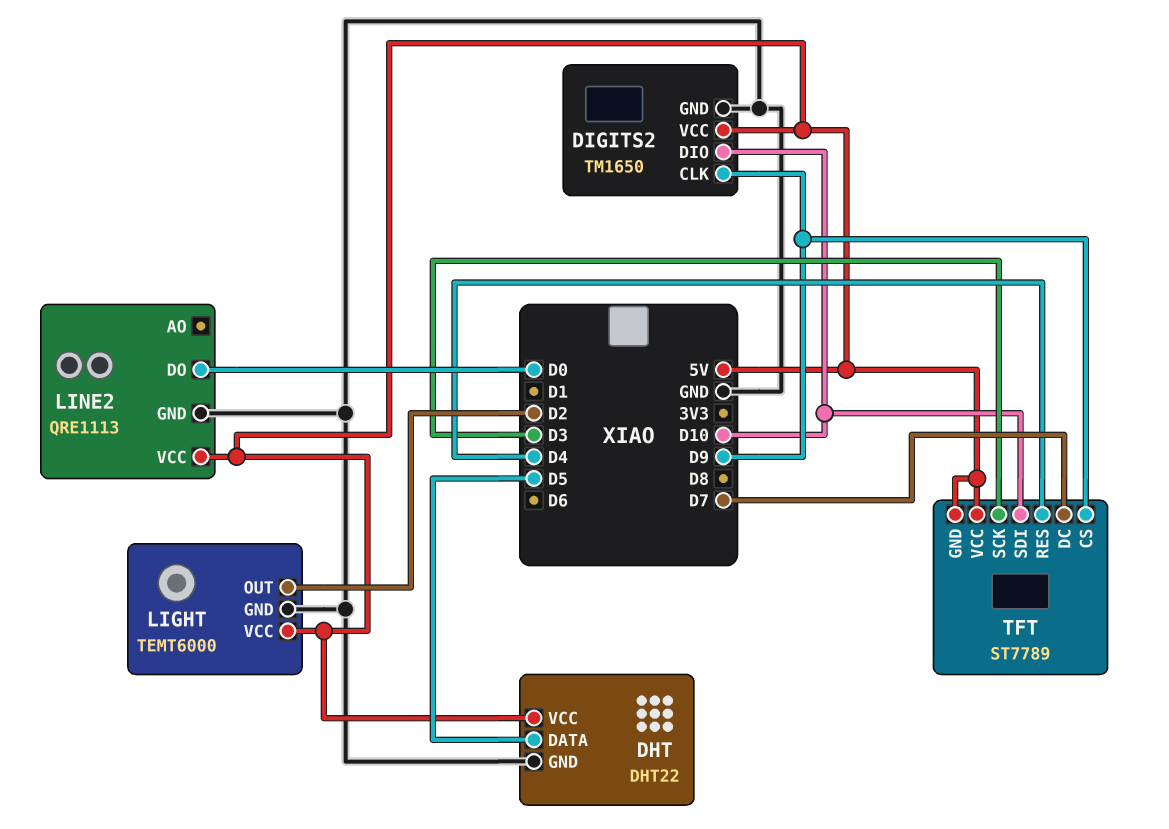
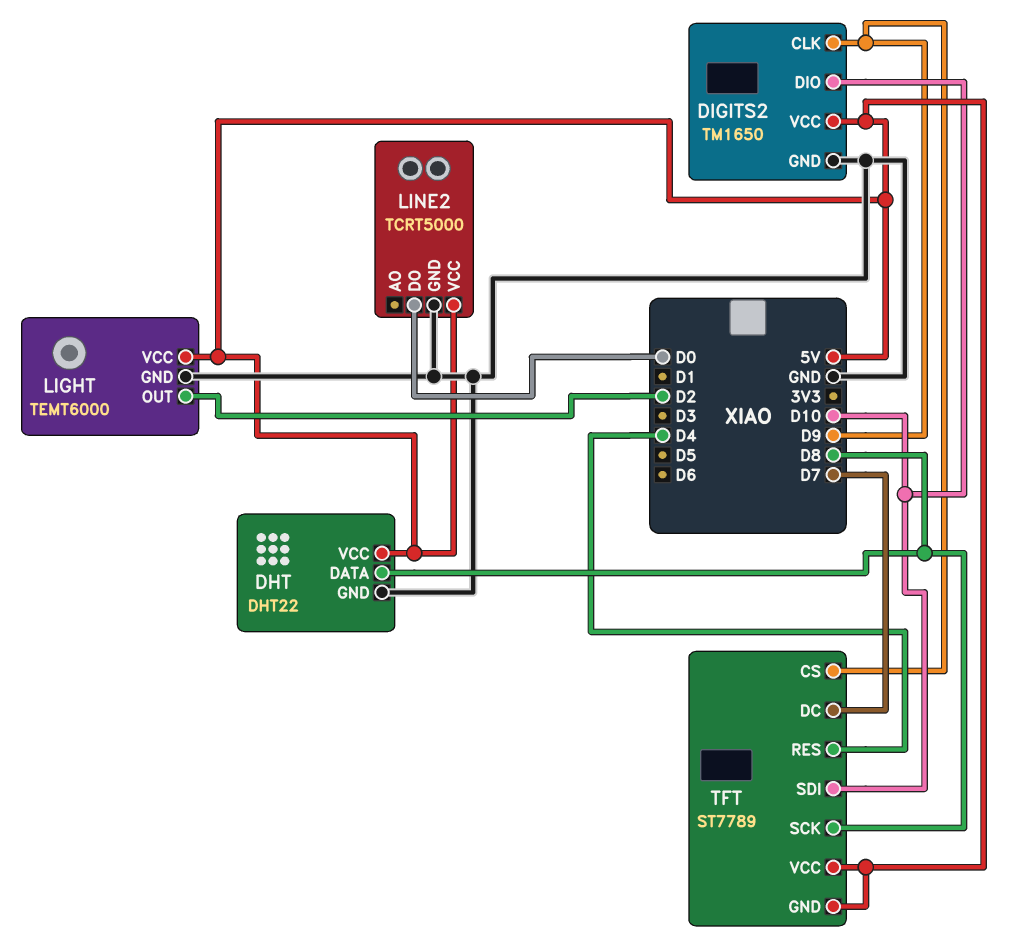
DHT pin DATA: D5 -> D8
LINE2: QRE1113 -> TCRT5000
TFT pin SCK: D3 -> D8

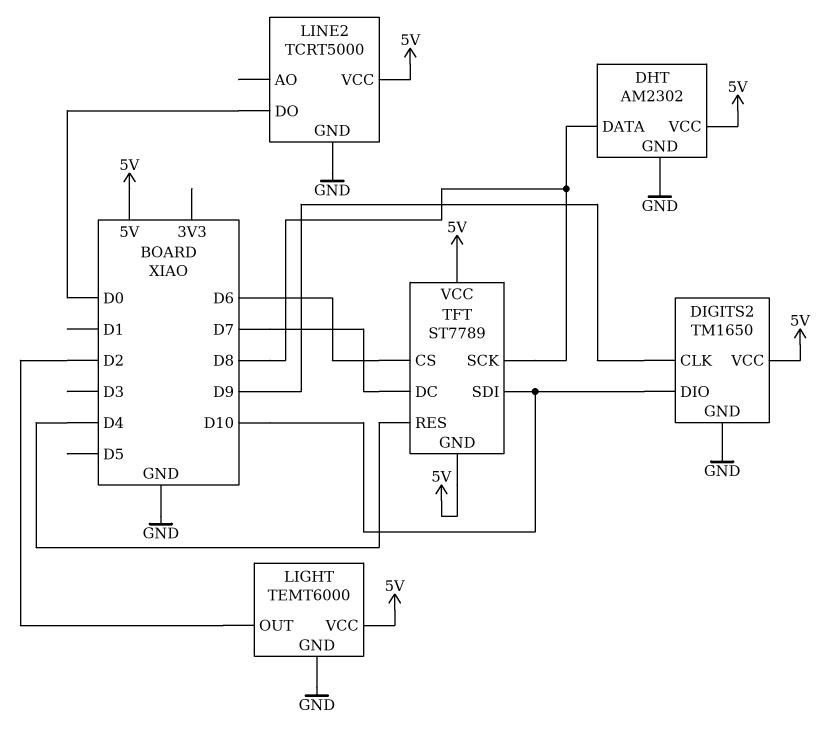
DHT: DHT22 -> AM2302
TFT pin CS: D9 -> D6

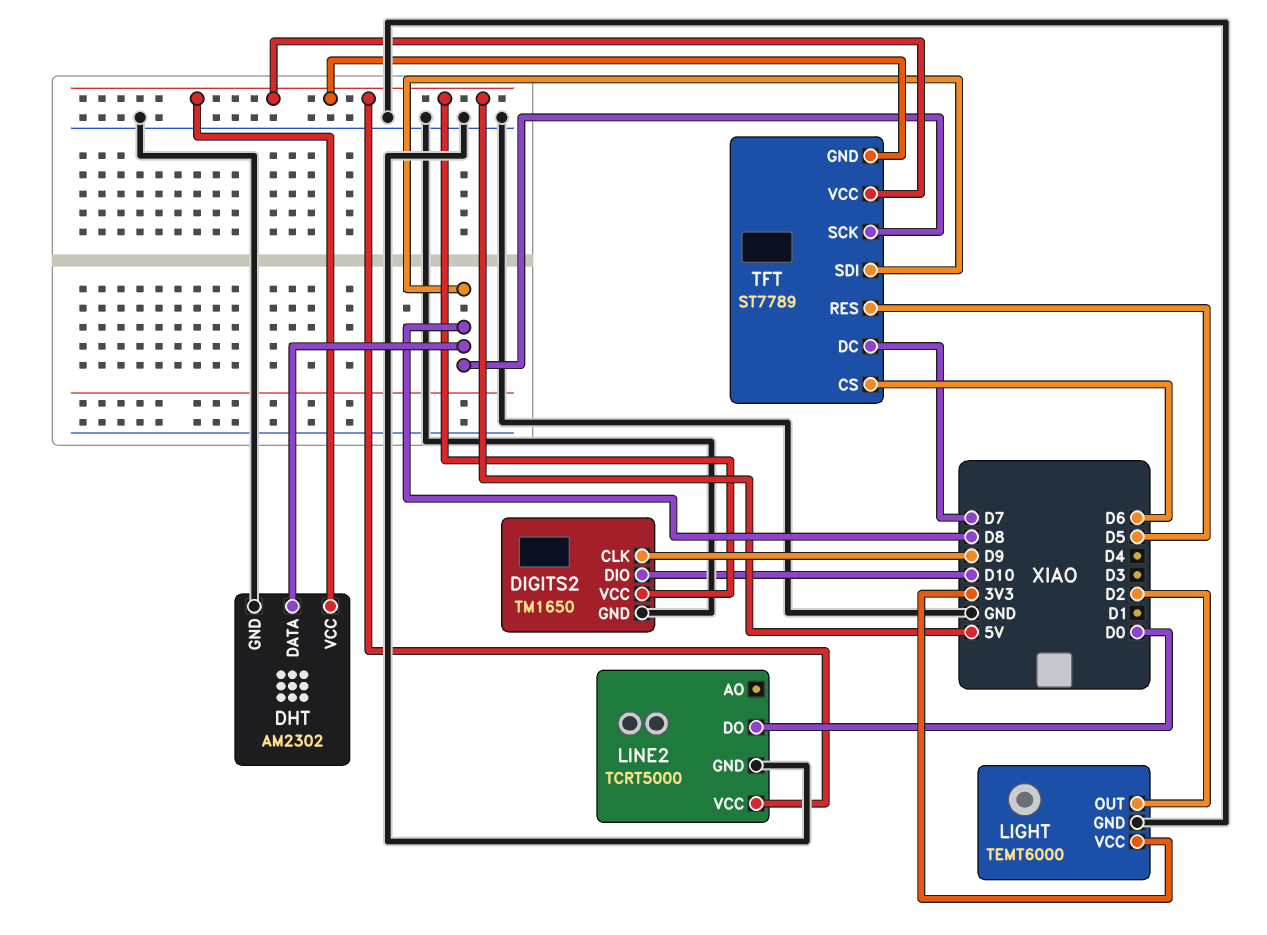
LIGHT pin VCC: 5V -> 3V3
TFT pin RES: D4 -> D5
TFT pin SDI: D10 -> D8

